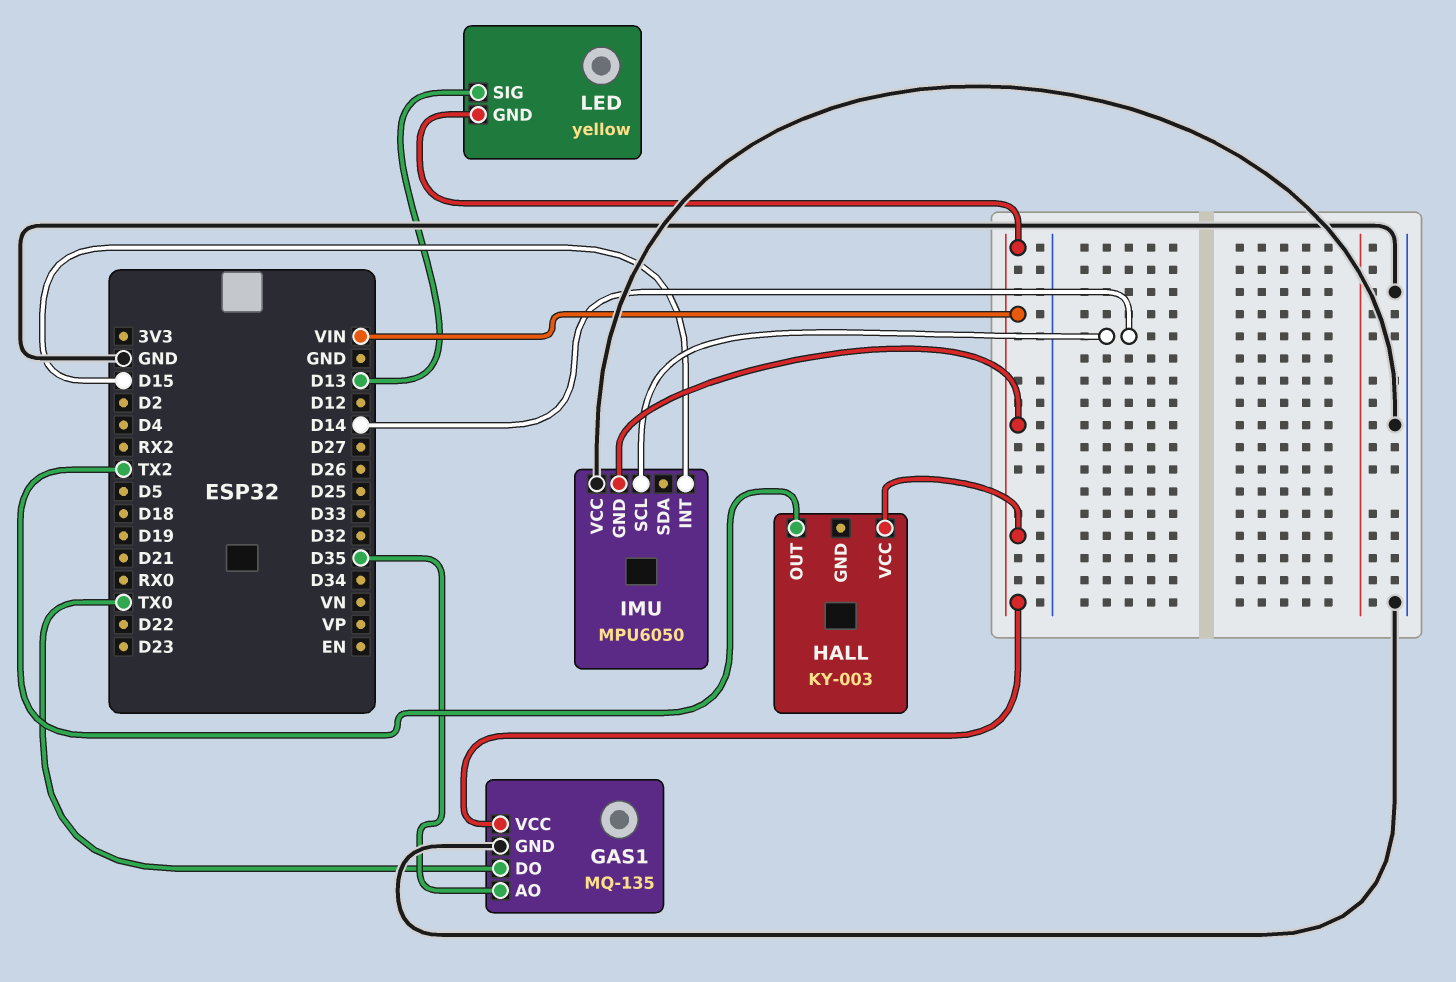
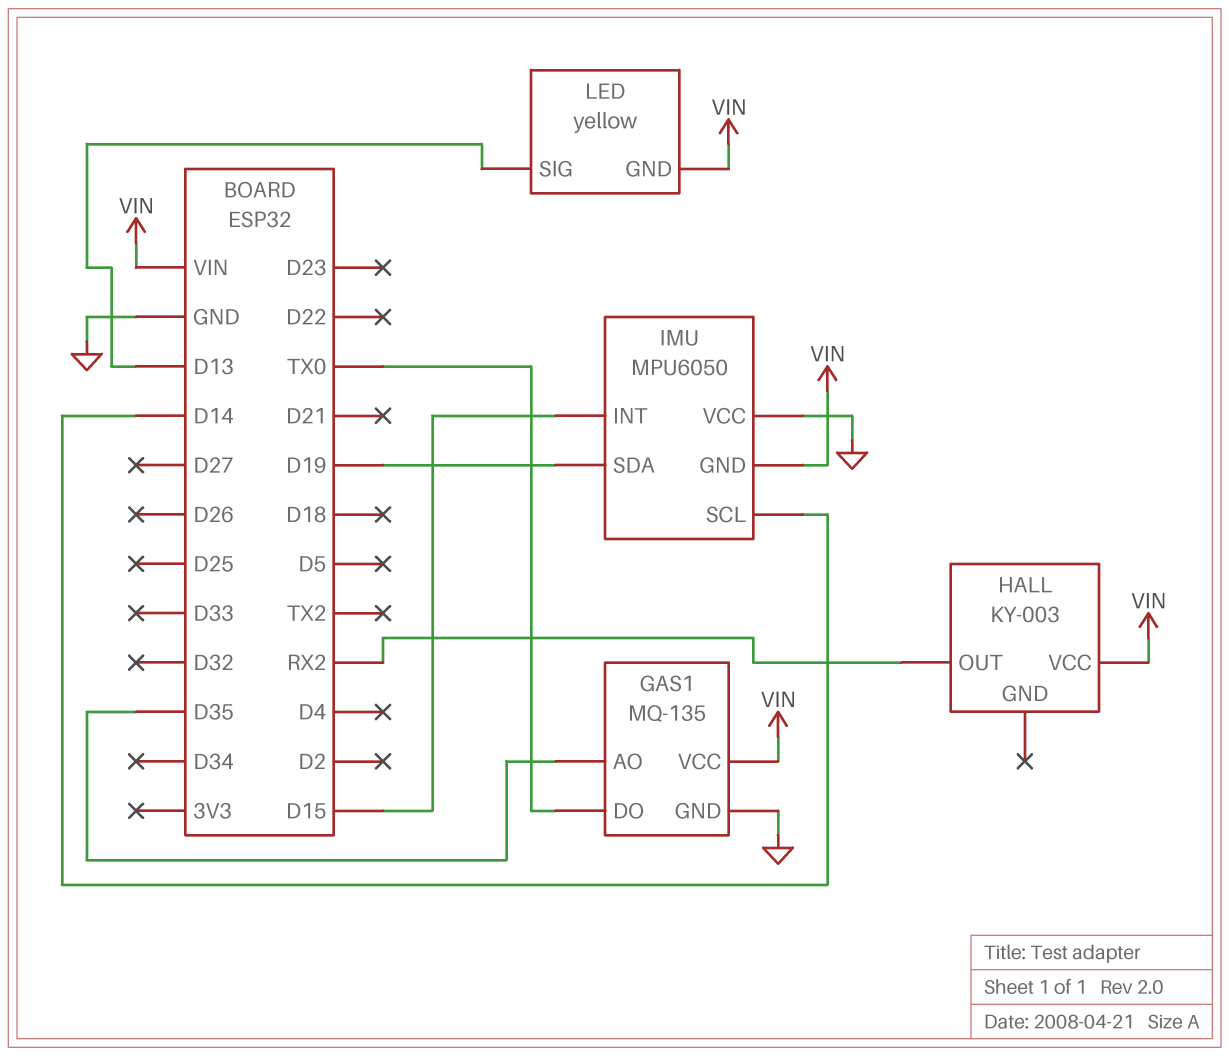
HALL pin OUT: TX2 -> RX2
IMU pin SDA: none -> D19

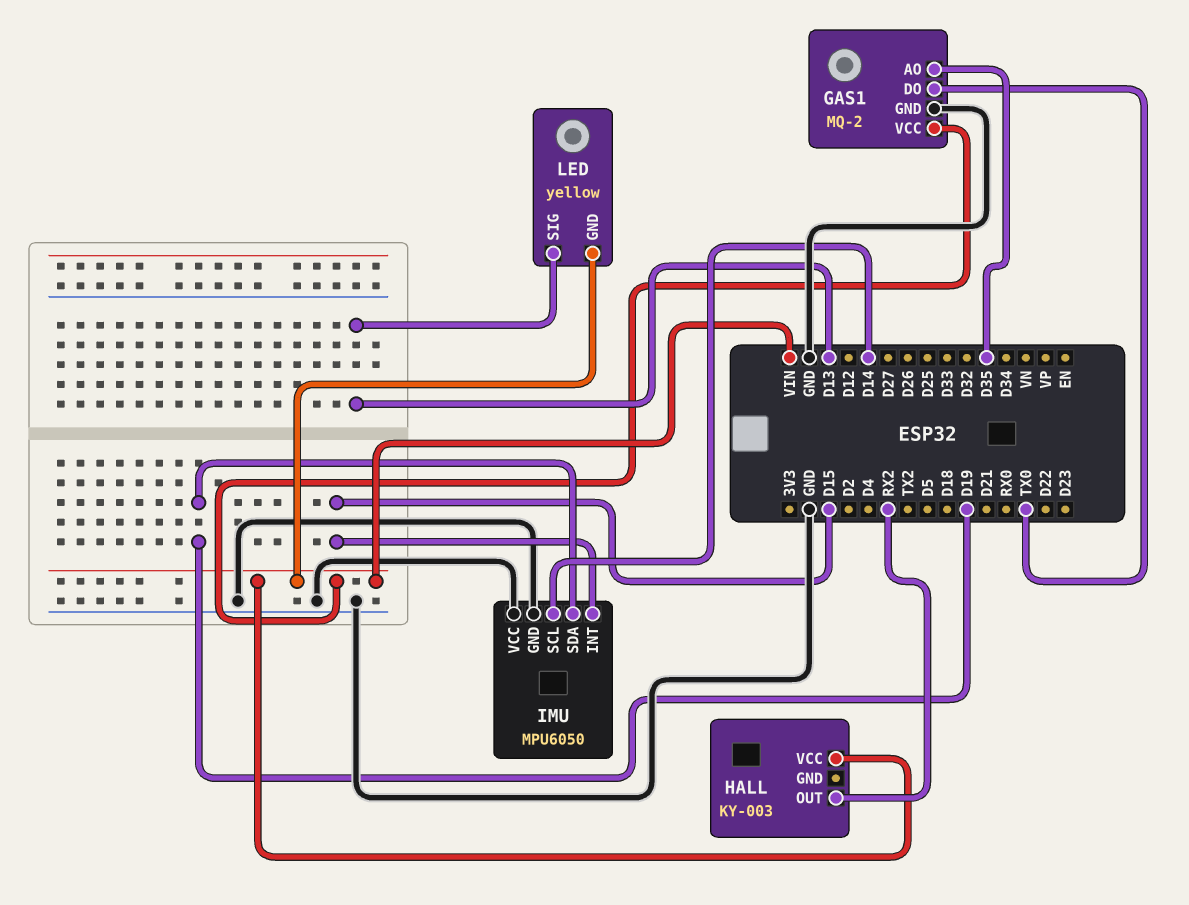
GAS1: MQ-135 -> MQ-2
IMU pin GND: VIN -> GND

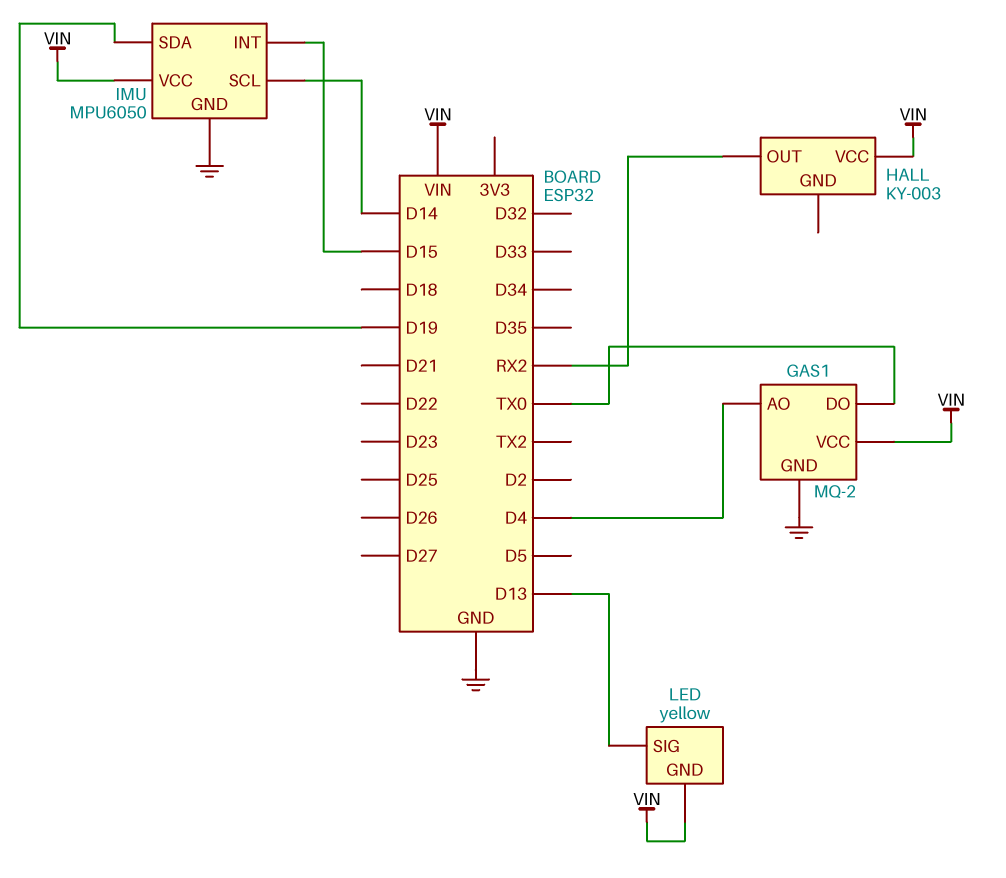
GAS1 pin AO: D35 -> D4
IMU pin VCC: GND -> VIN

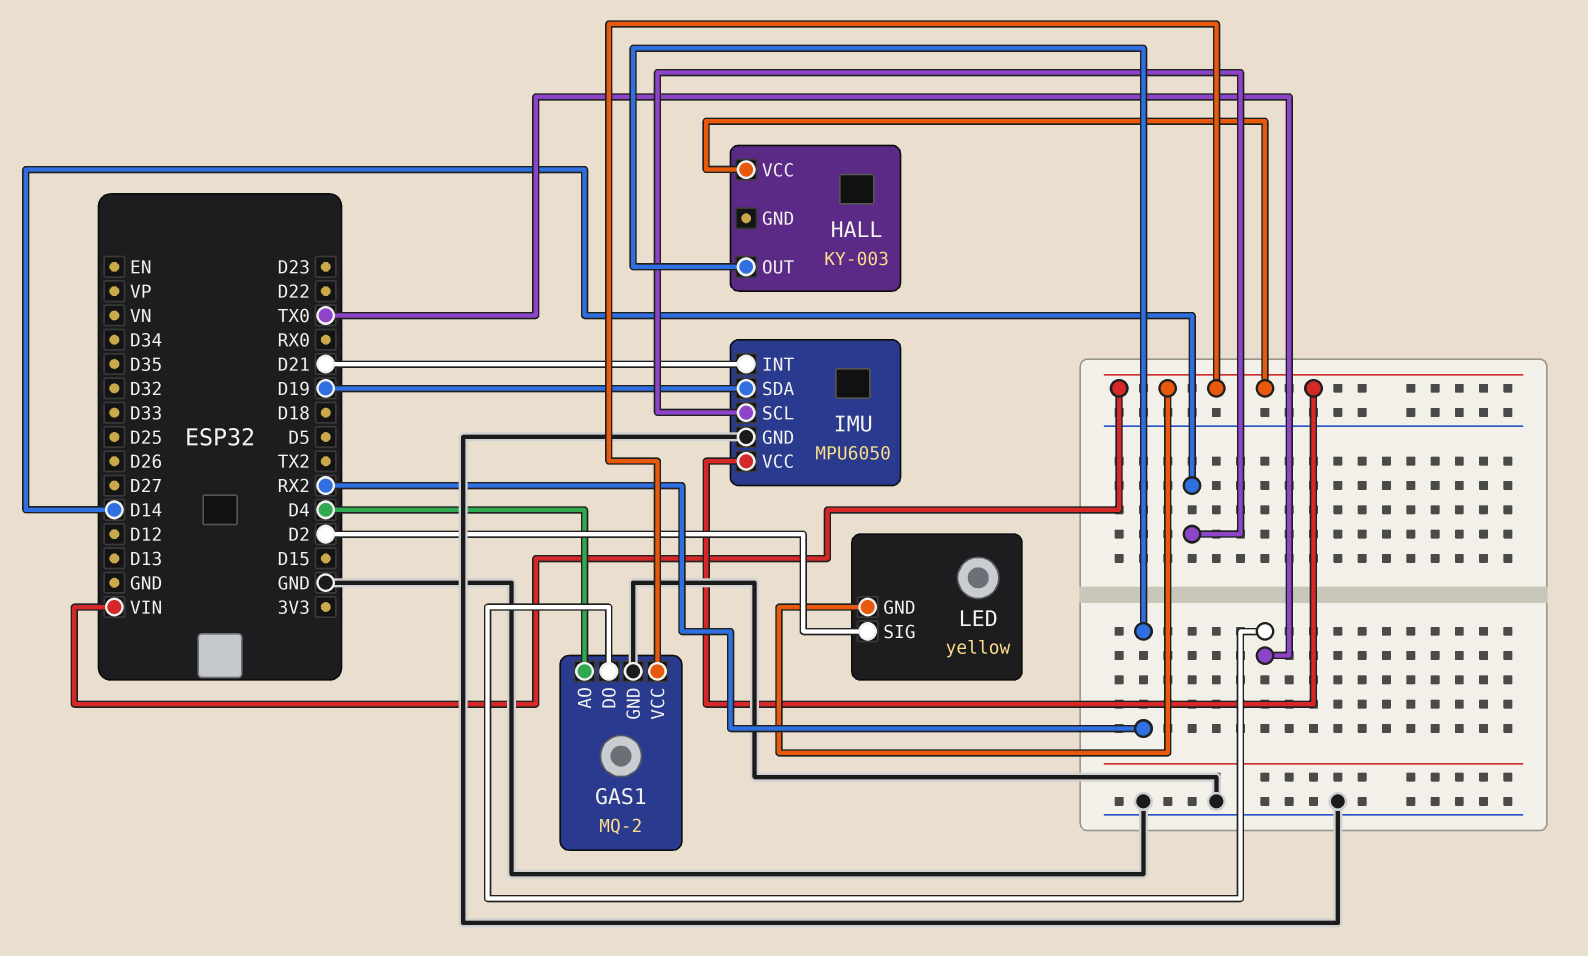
IMU pin INT: D15 -> D21
LED pin SIG: D13 -> D2

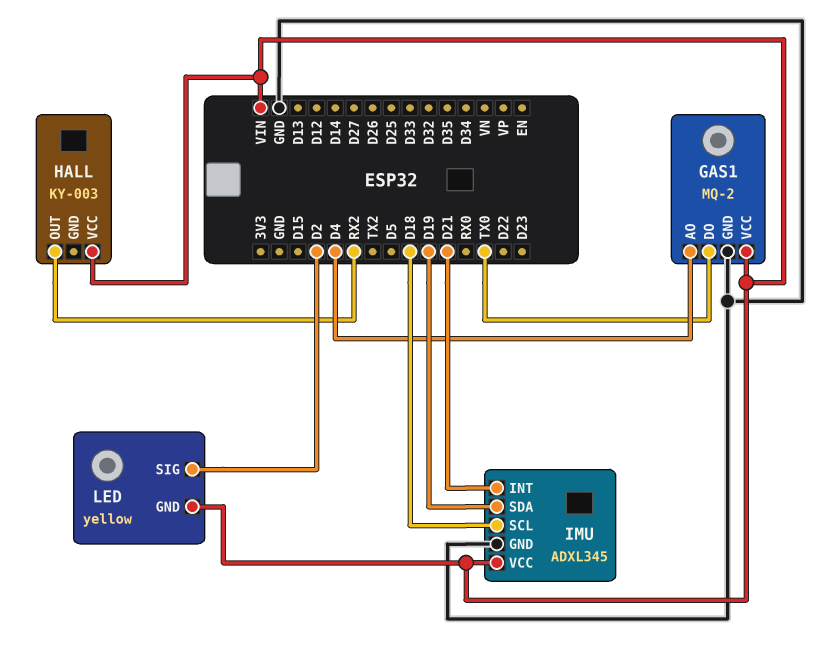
IMU: MPU6050 -> ADXL345
IMU pin SCL: D14 -> D18

